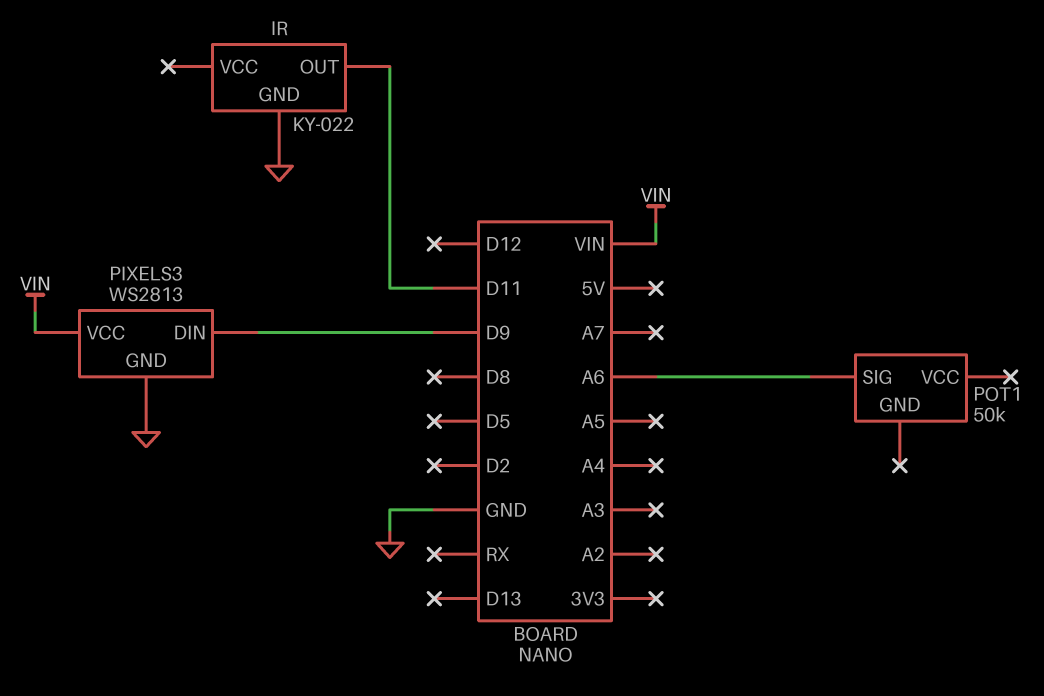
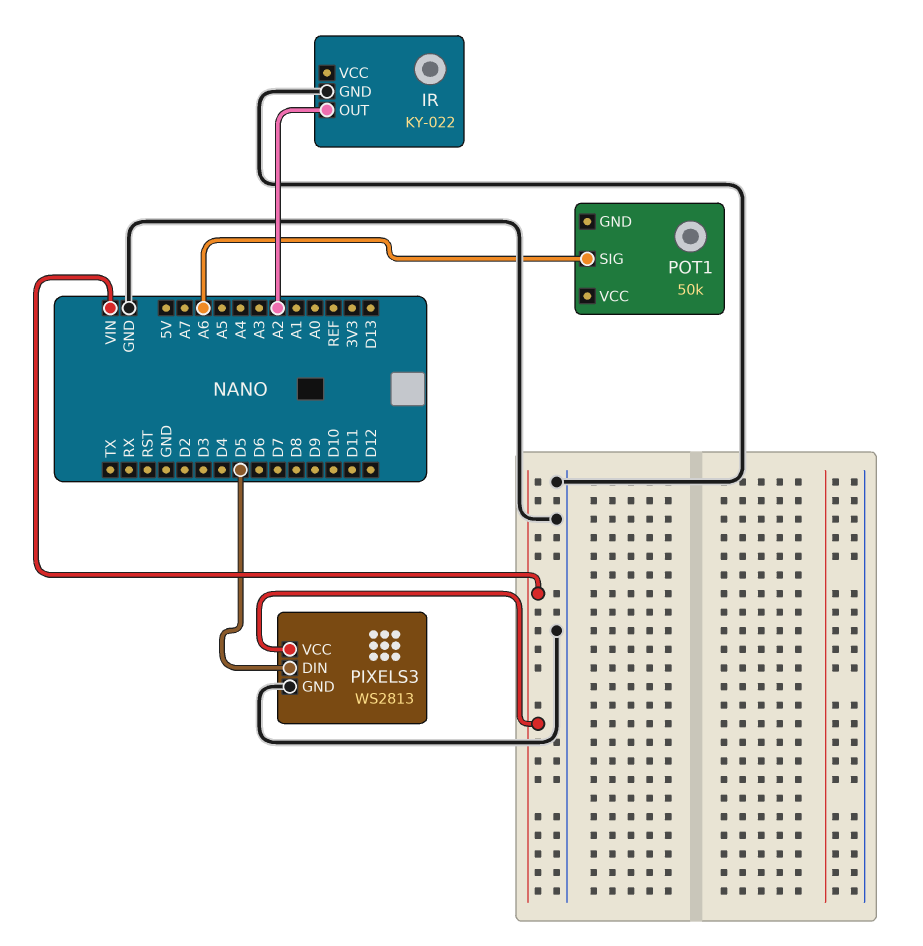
IR pin OUT: D11 -> A2
PIXELS3 pin DIN: D9 -> D5

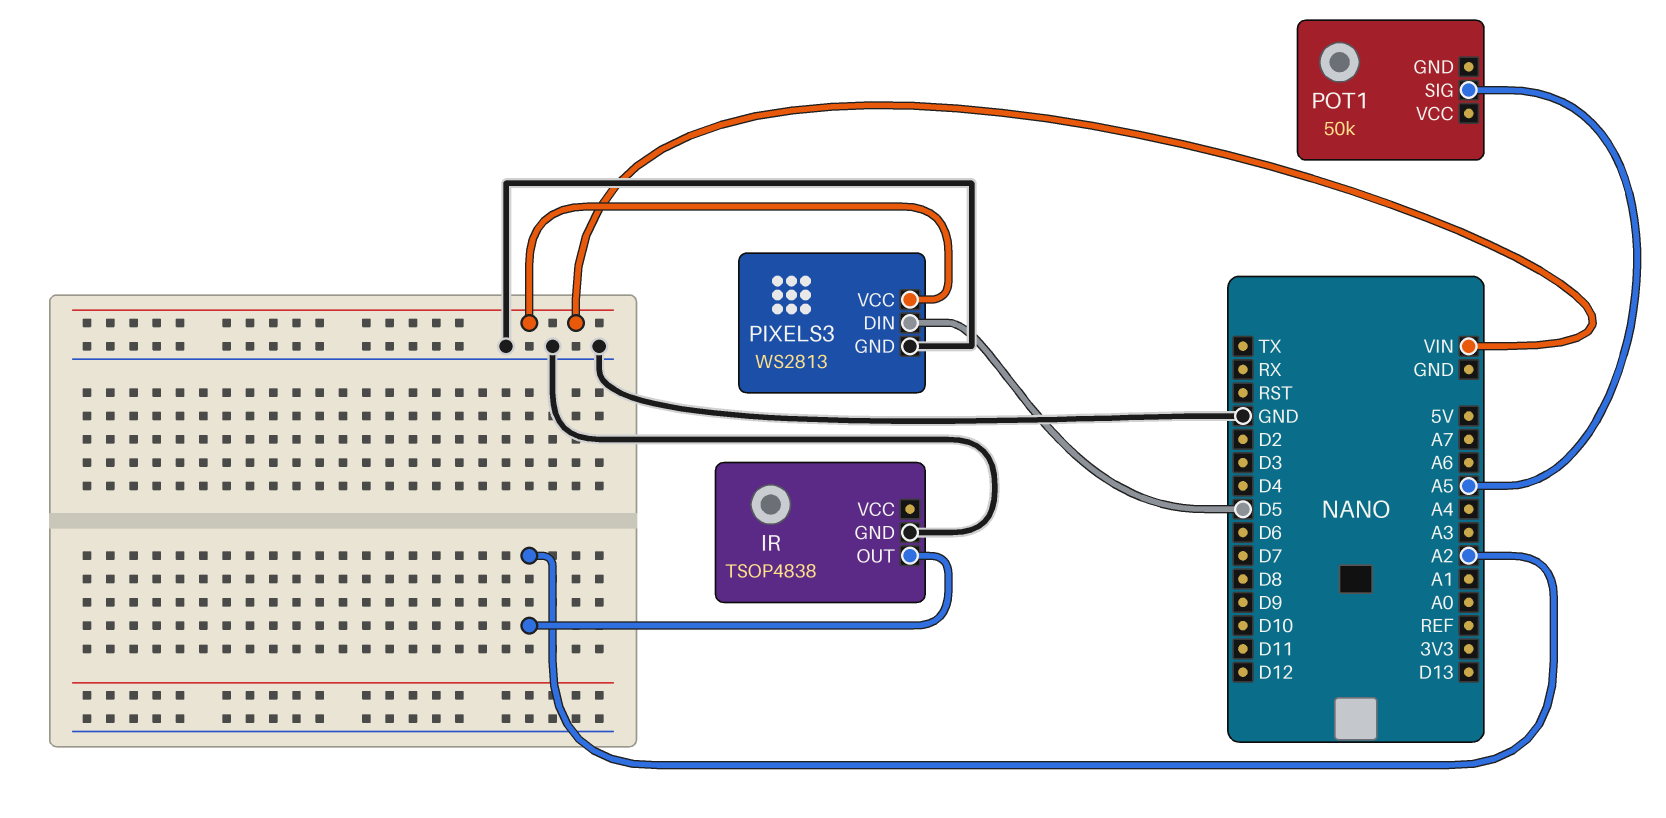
IR: KY-022 -> TSOP4838
POT1 pin SIG: A6 -> A5

